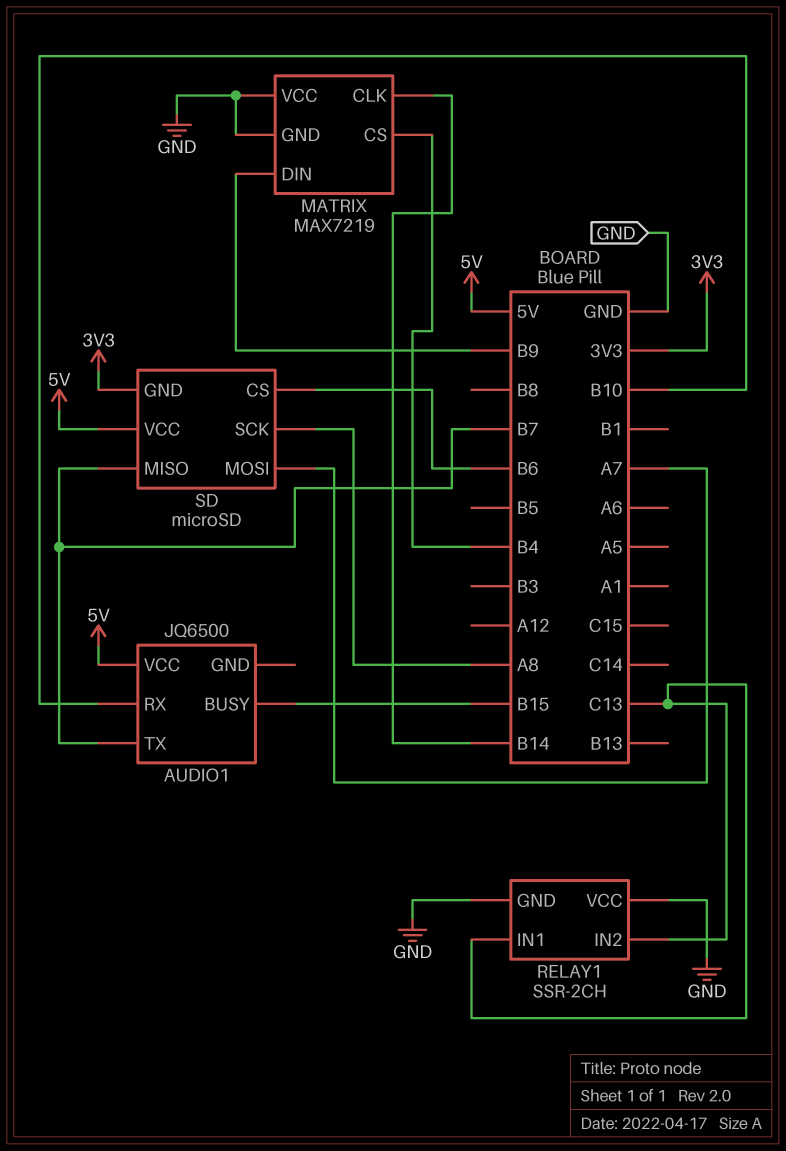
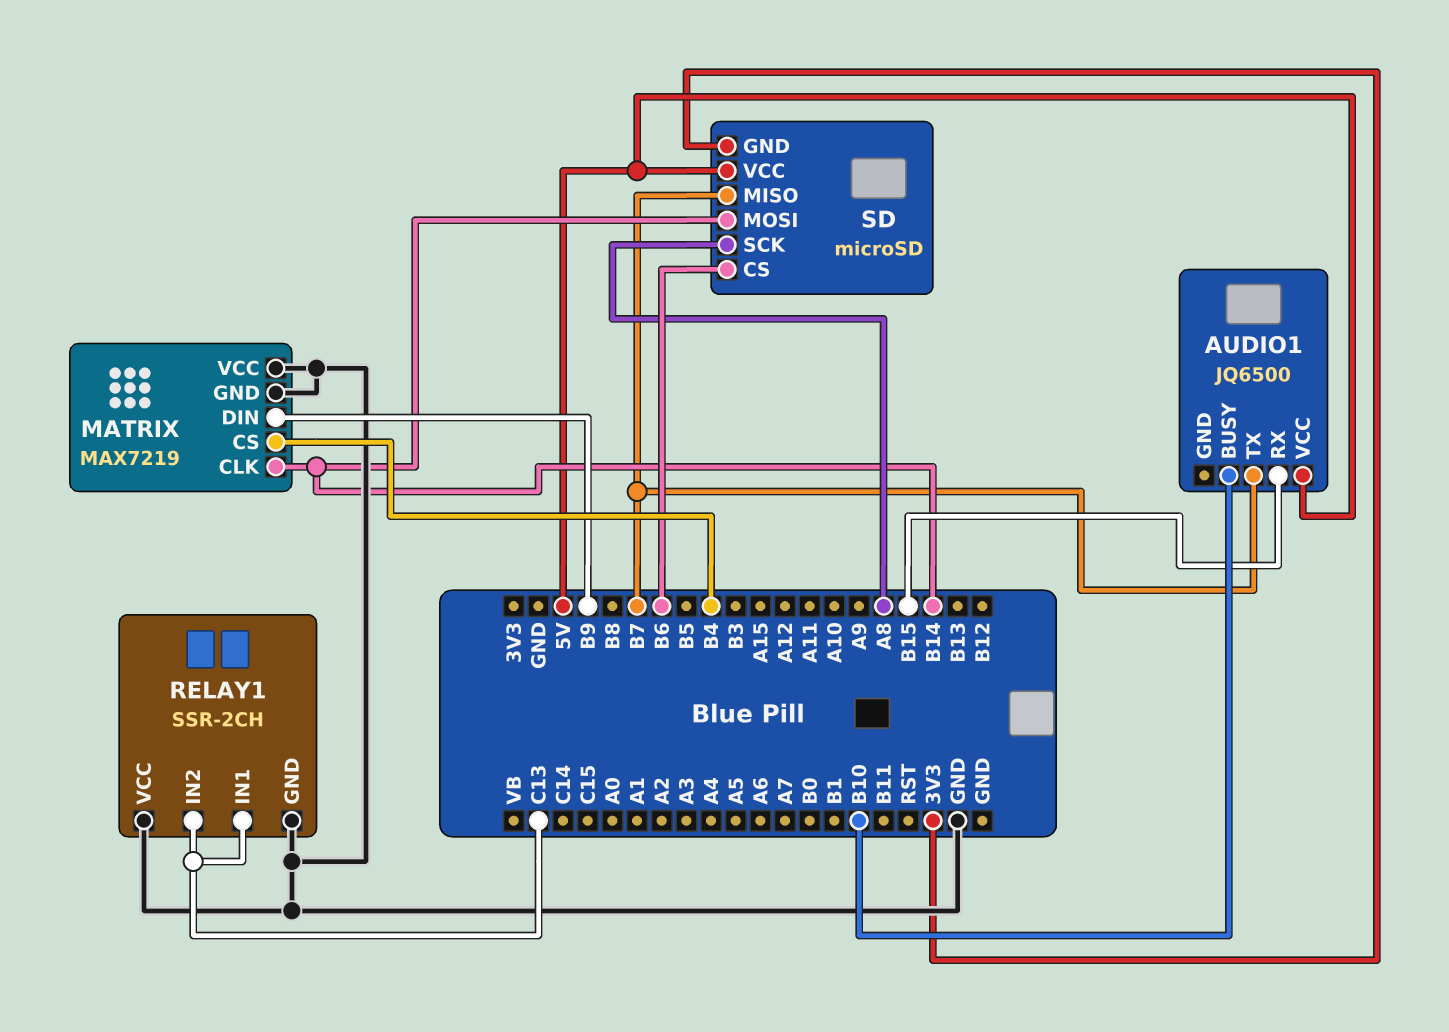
AUDIO1 pin BUSY: B15 -> B10
AUDIO1 pin RX: B10 -> B15
SD pin MOSI: A7 -> B14

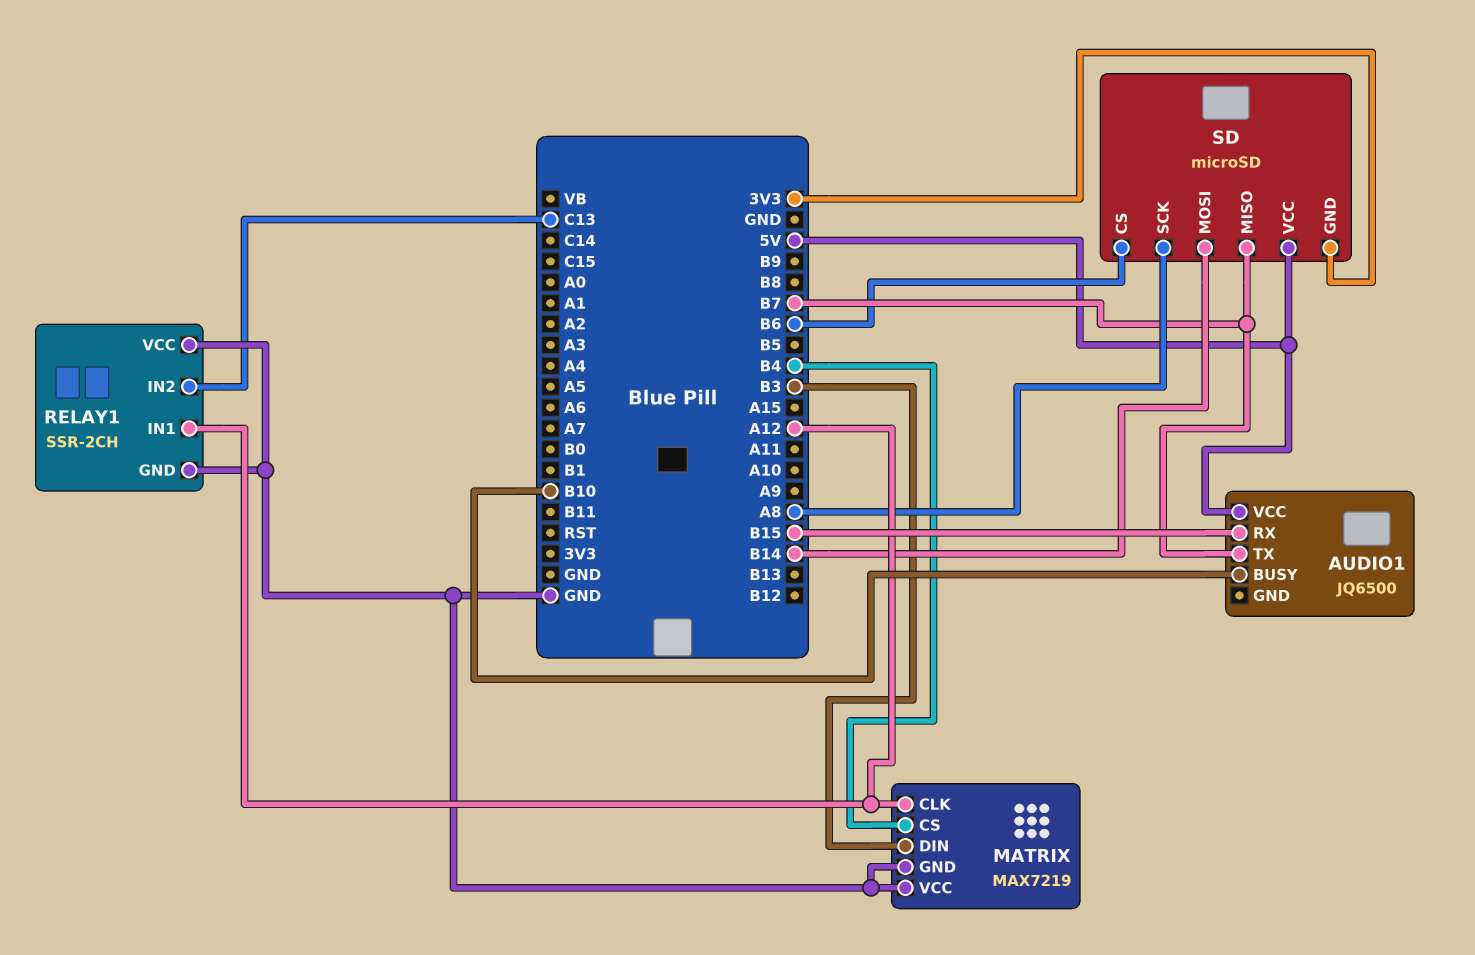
MATRIX pin CLK: B14 -> A12
MATRIX pin DIN: B9 -> B3
RELAY1 pin IN1: C13 -> A12

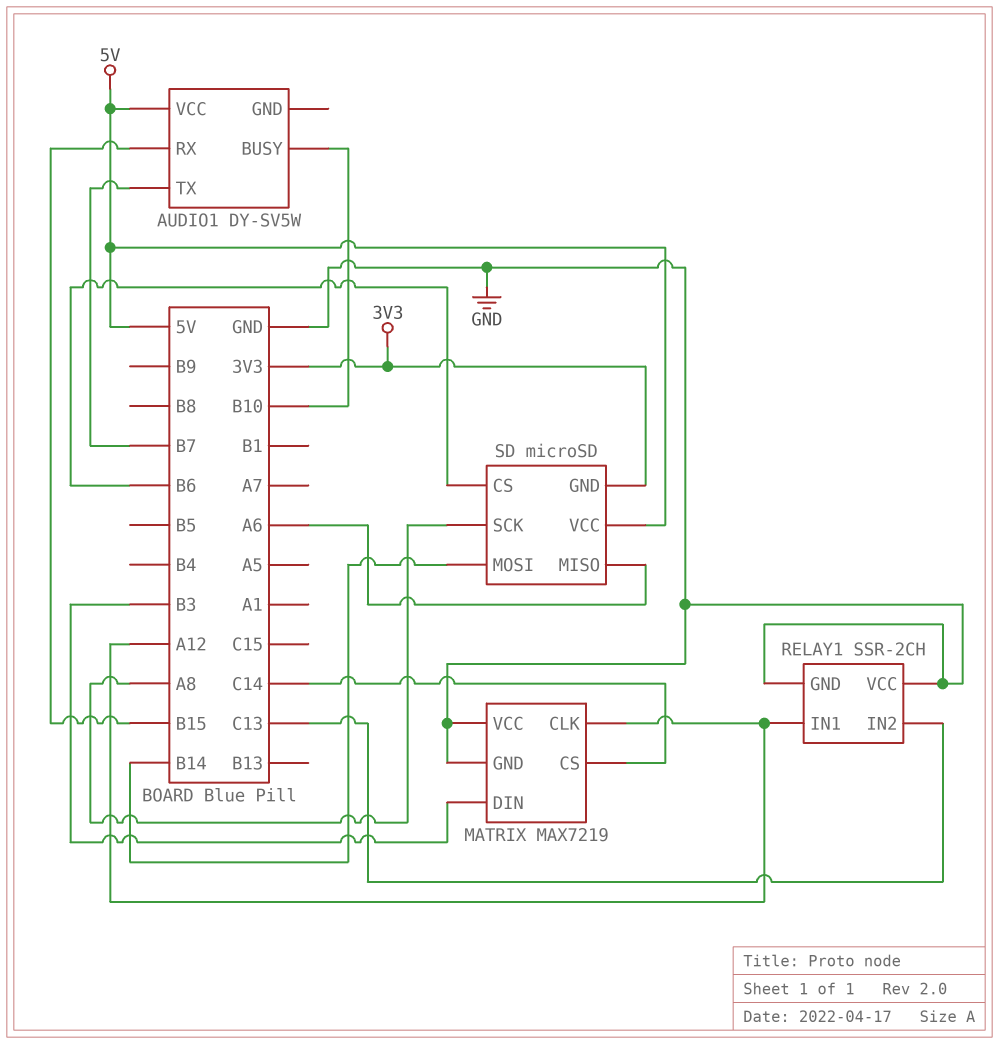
AUDIO1: JQ6500 -> DY-SV5W
MATRIX pin CS: B4 -> C14
SD pin MISO: B7 -> A6

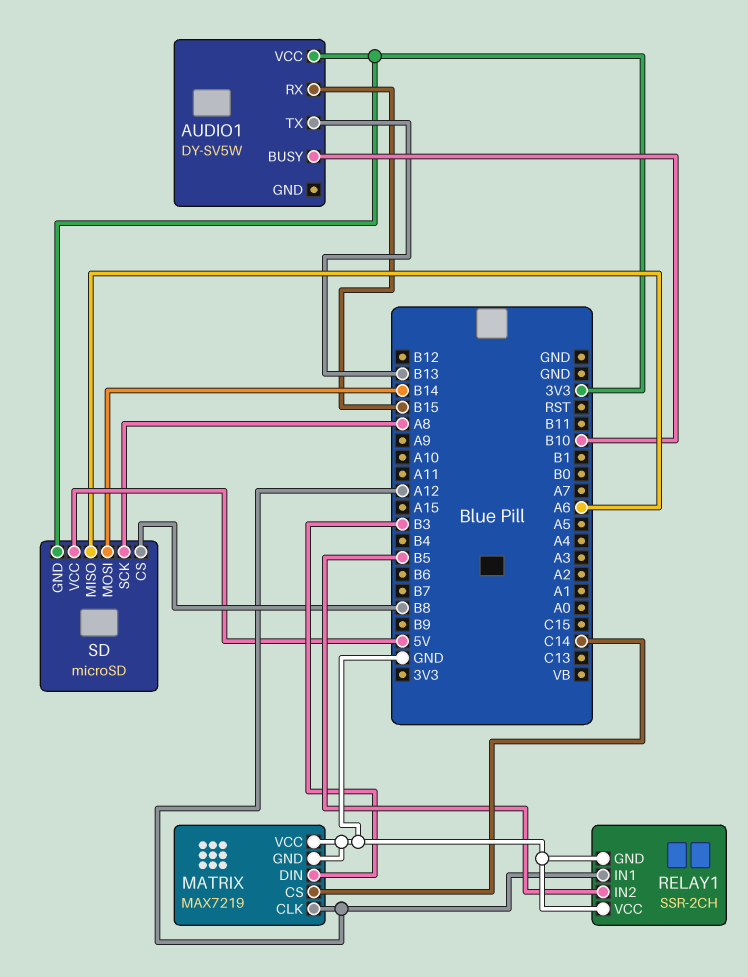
AUDIO1 pin TX: B7 -> B13
AUDIO1 pin VCC: 5V -> 3V3
RELAY1 pin IN2: C13 -> B5
SD pin CS: B6 -> B8

